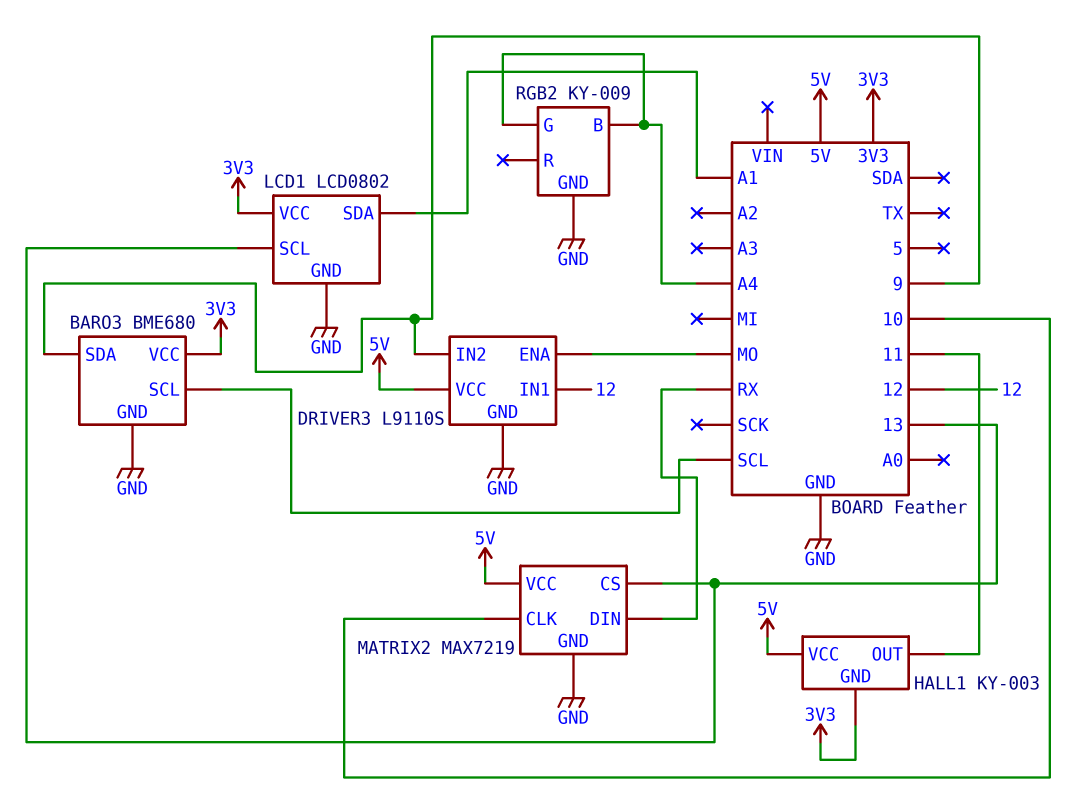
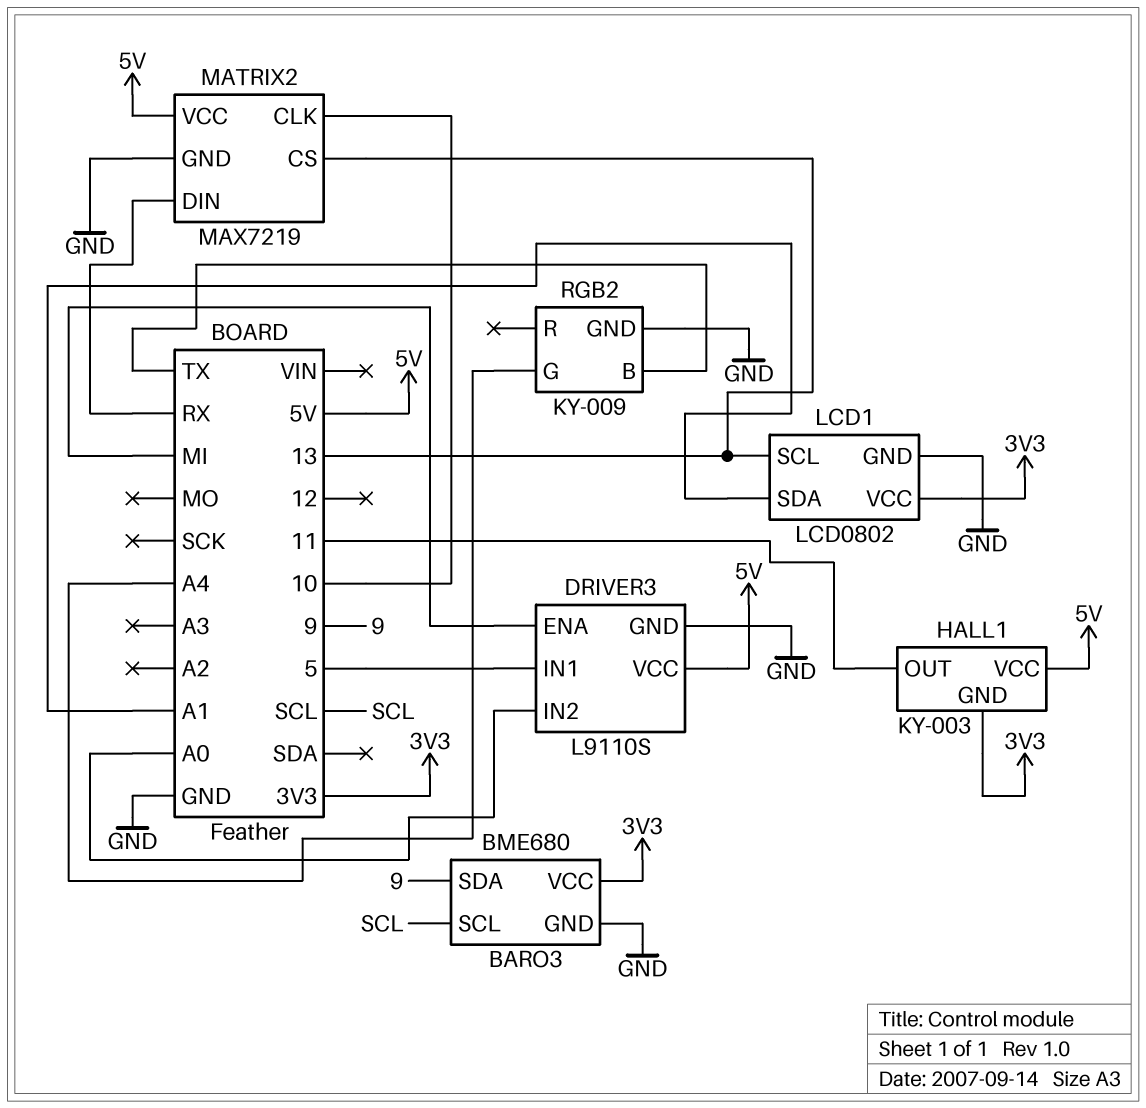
DRIVER3 pin ENA: MO -> MI
DRIVER3 pin IN1: 12 -> 5
DRIVER3 pin IN2: 9 -> A0
RGB2 pin B: A4 -> TX

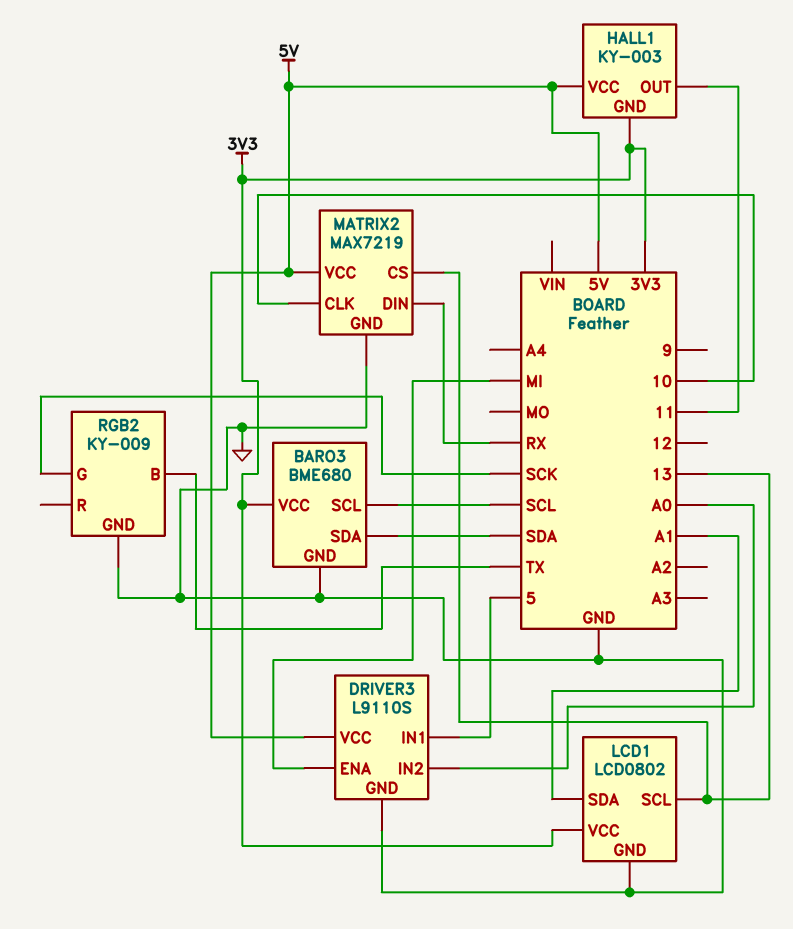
BARO3 pin SDA: 9 -> SDA
RGB2 pin G: A4 -> SCK

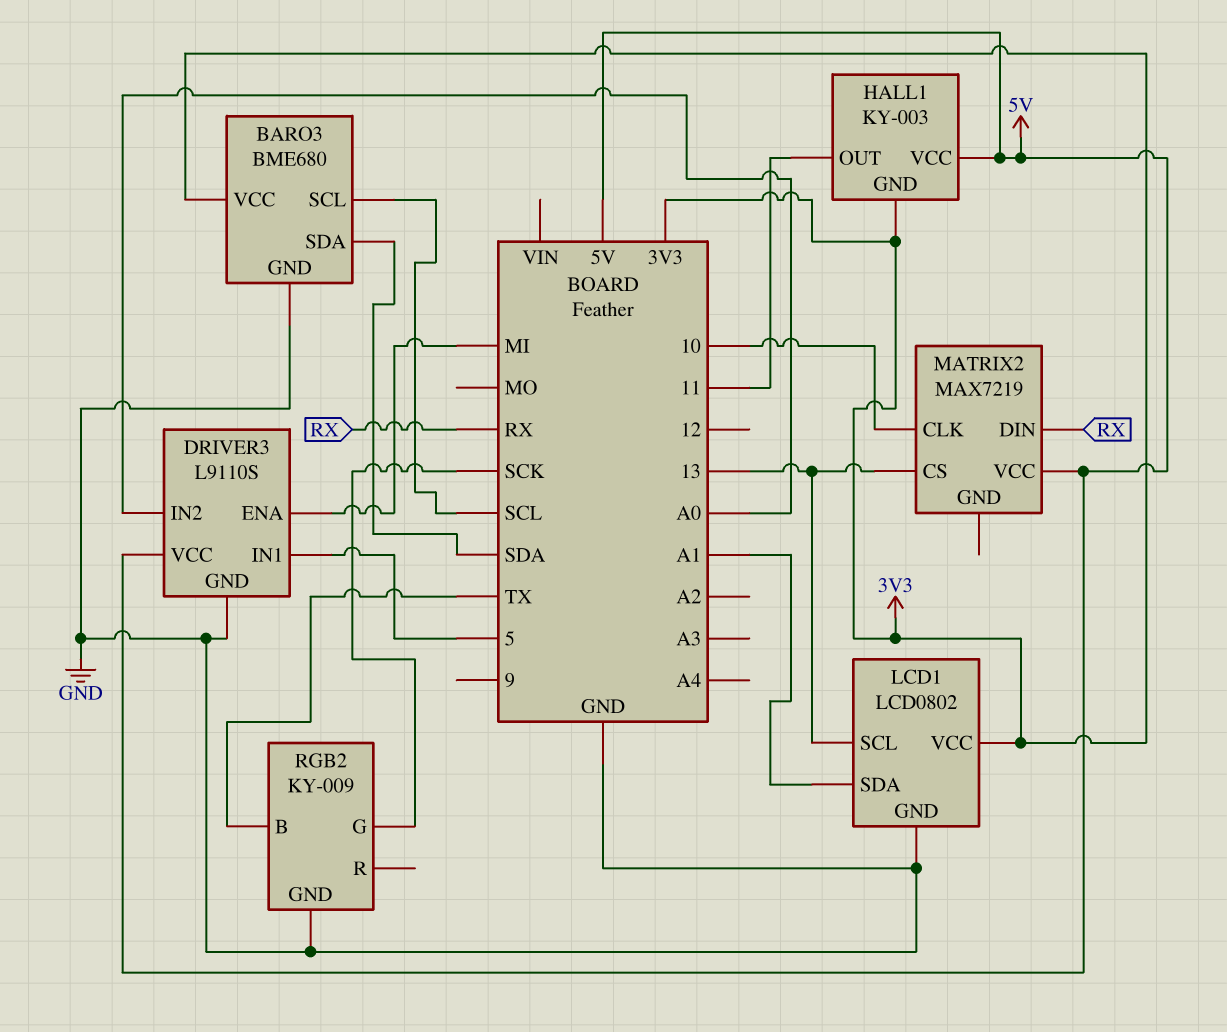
MATRIX2 pin GND: GND -> none

